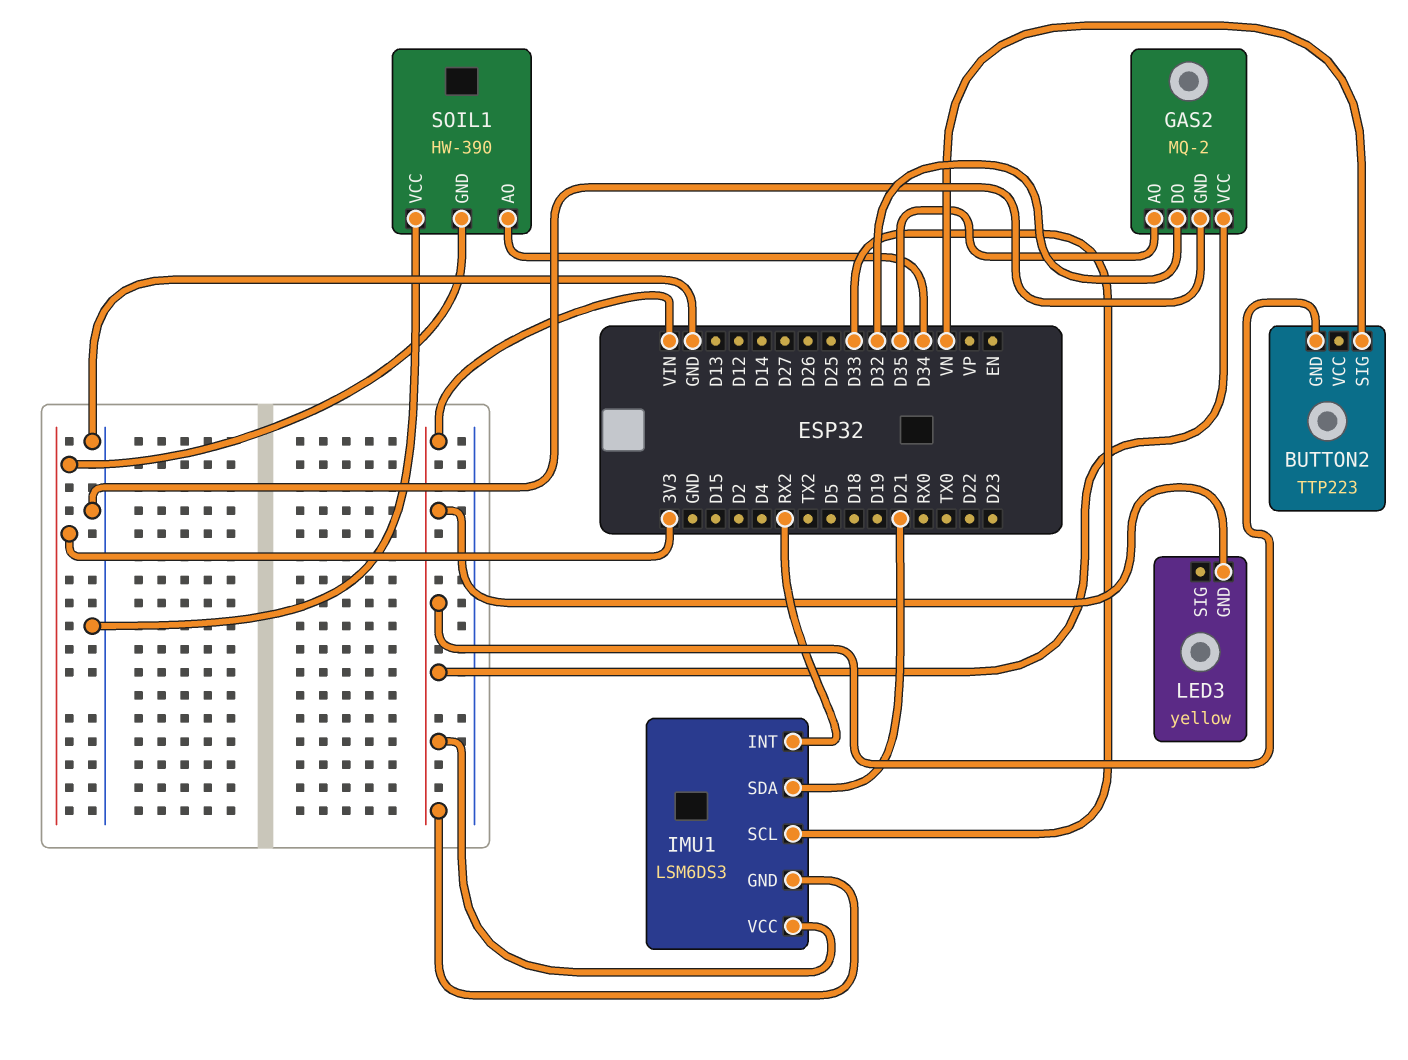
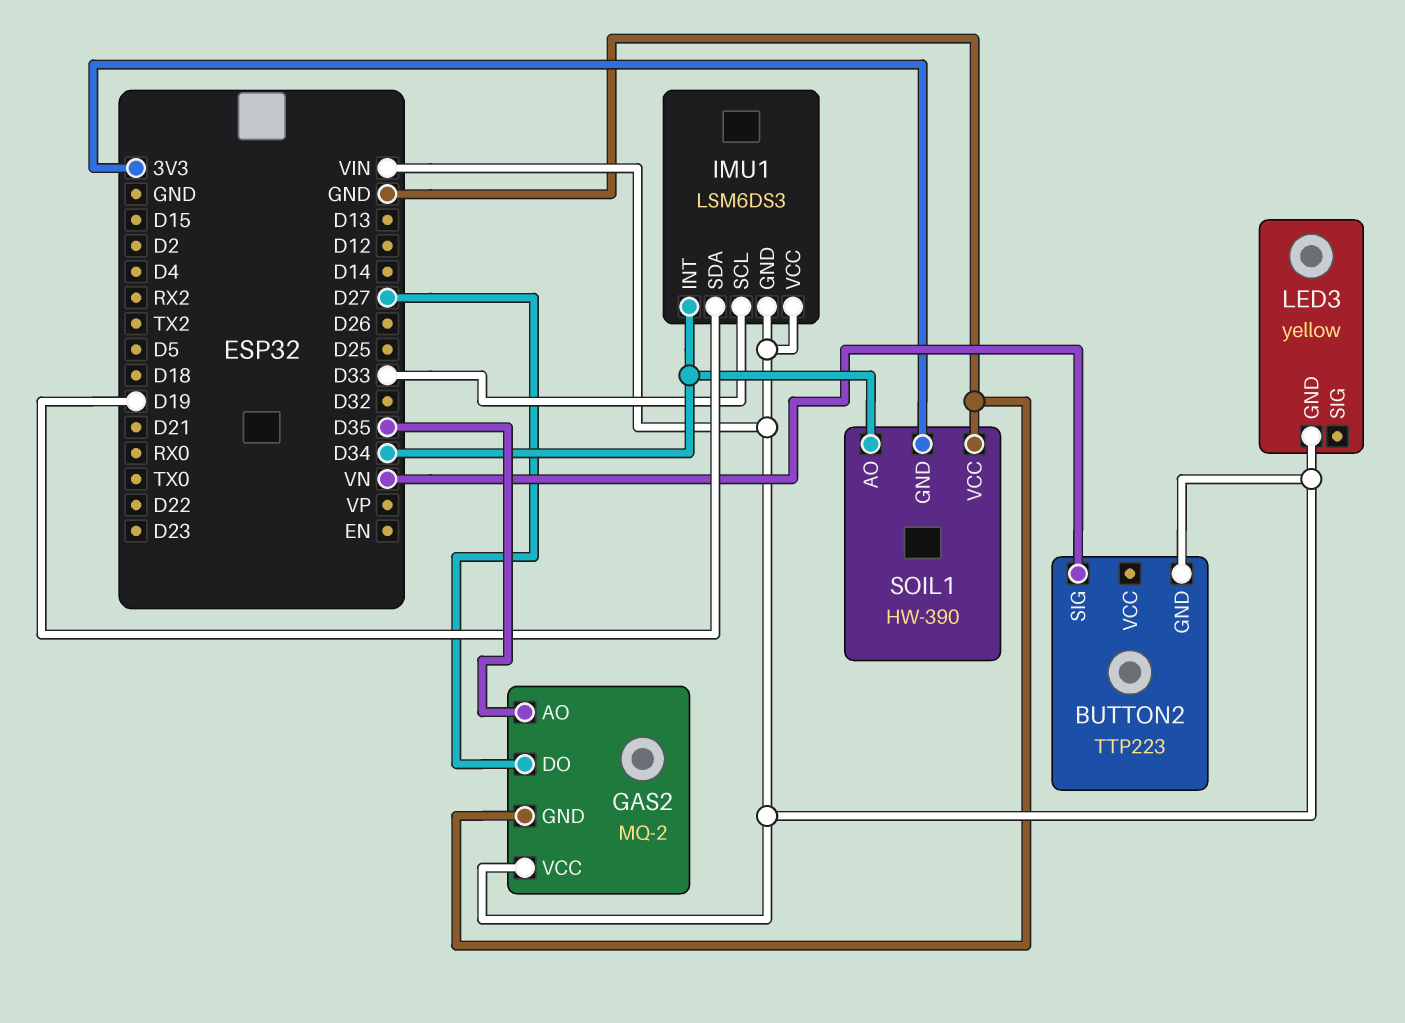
GAS2 pin DO: D32 -> D27
IMU1 pin INT: RX2 -> D34
IMU1 pin SDA: D21 -> D19

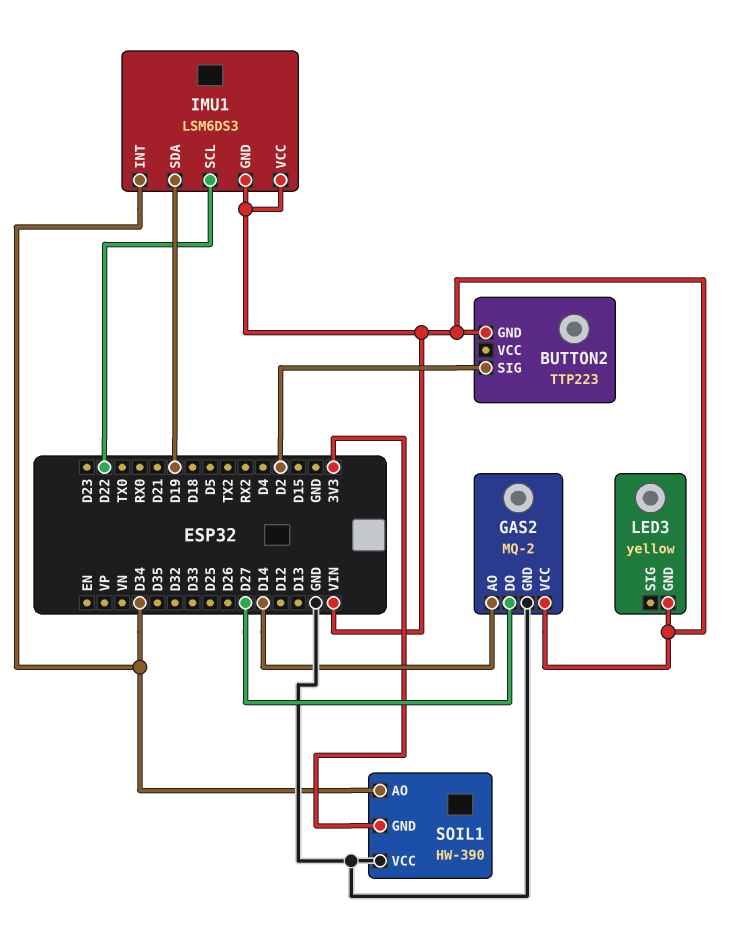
BUTTON2 pin SIG: VN -> D2
GAS2 pin AO: D35 -> D14
IMU1 pin SCL: D33 -> D22

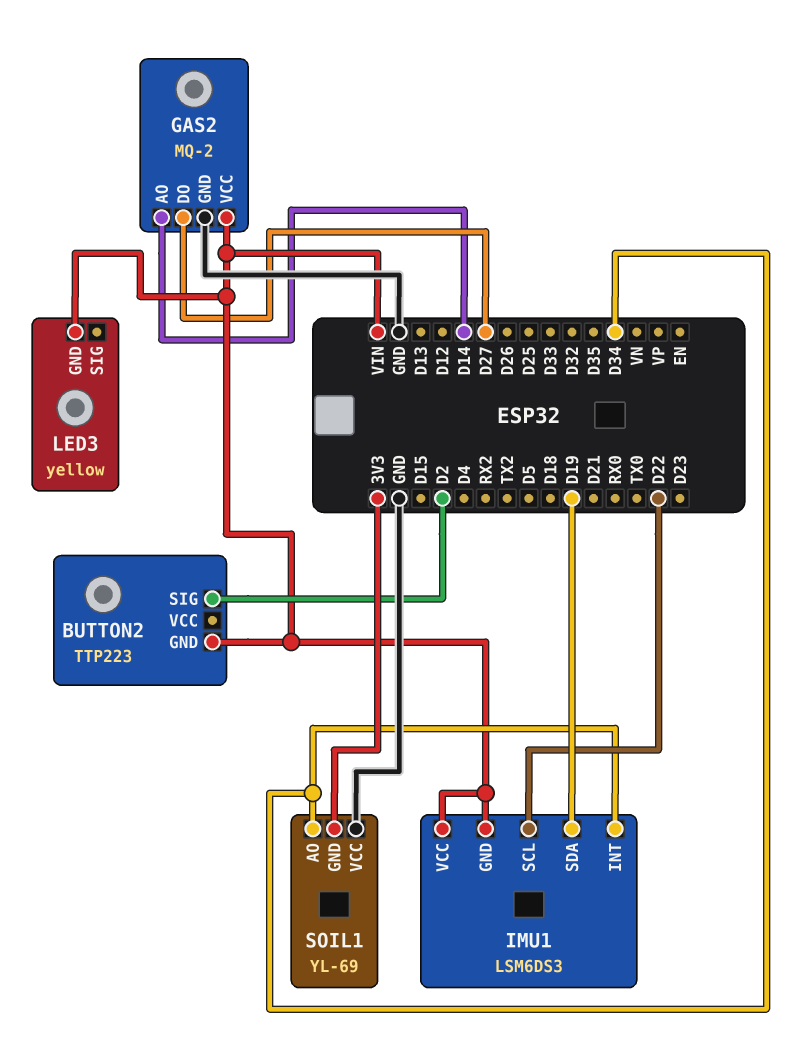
SOIL1: HW-390 -> YL-69

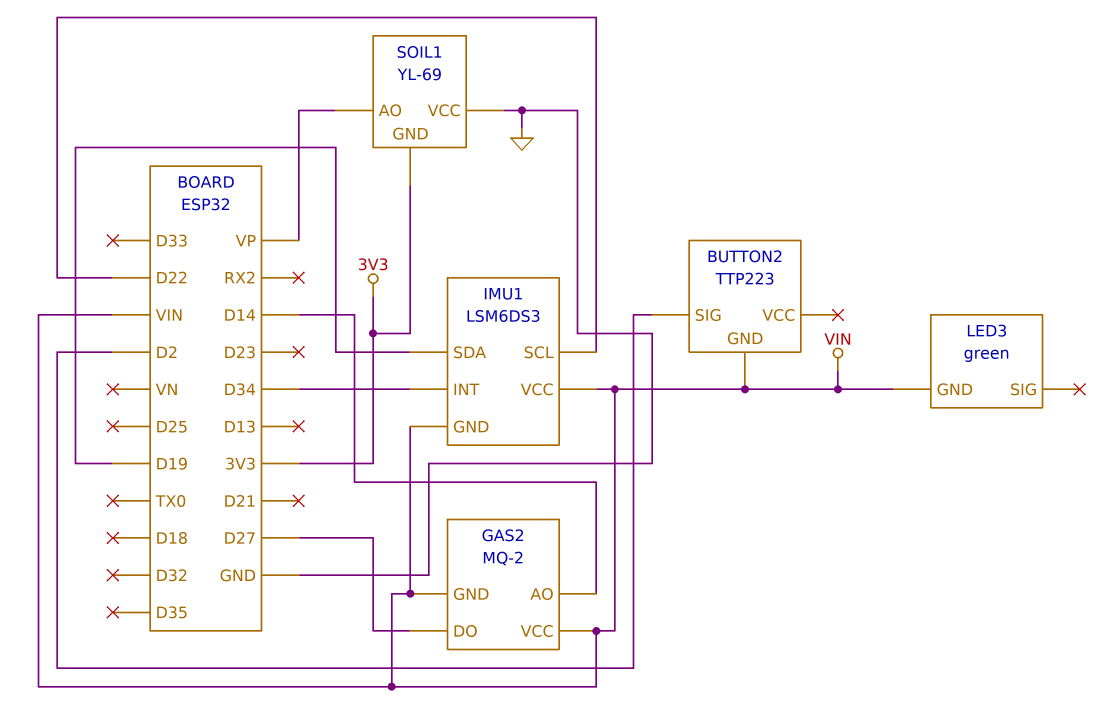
GAS2 pin GND: GND -> VIN
LED3: yellow -> green
SOIL1 pin AO: D34 -> VP

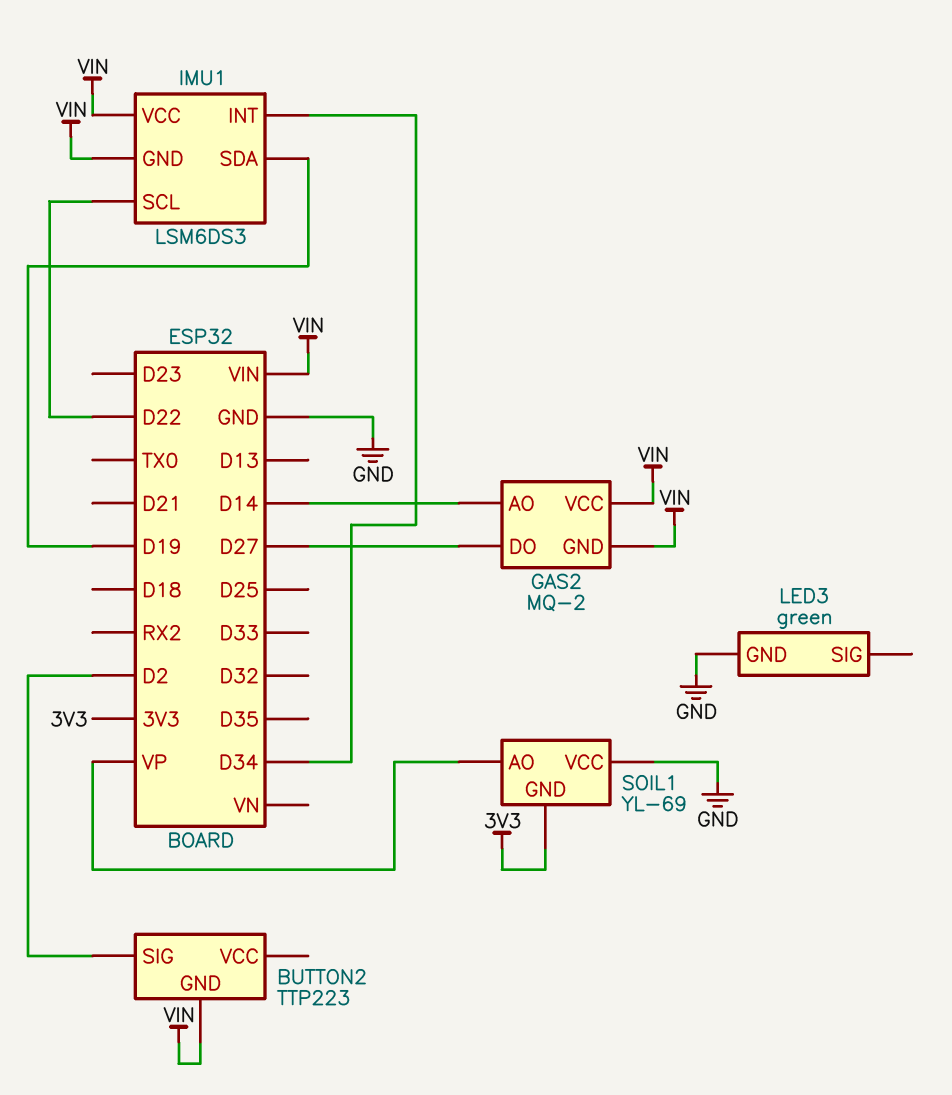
LED3 pin GND: VIN -> GND

